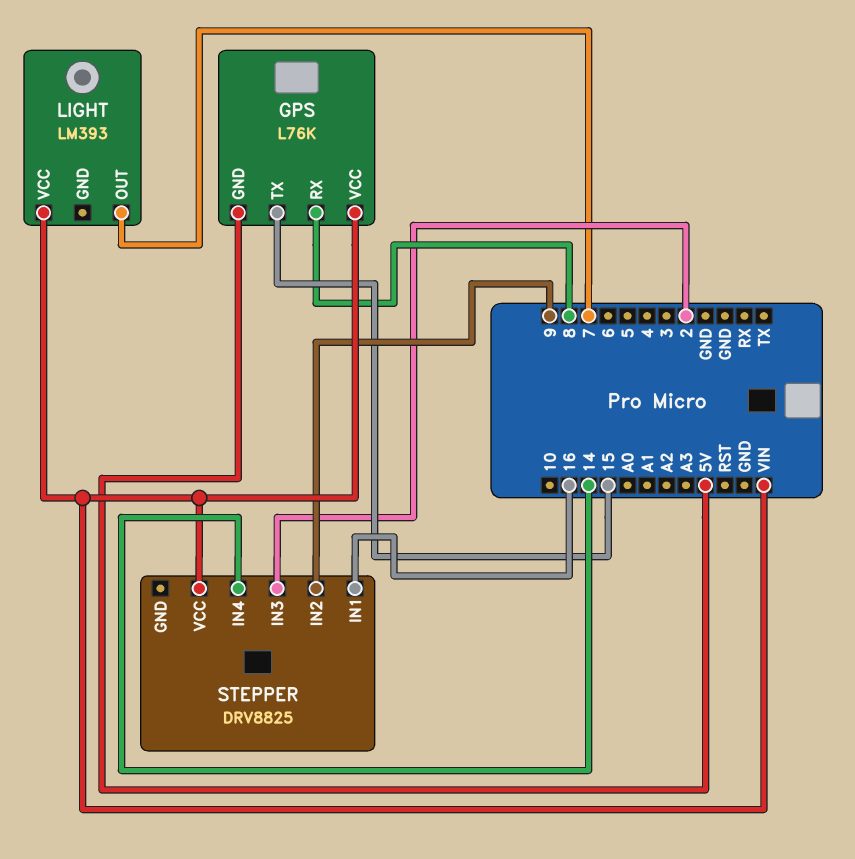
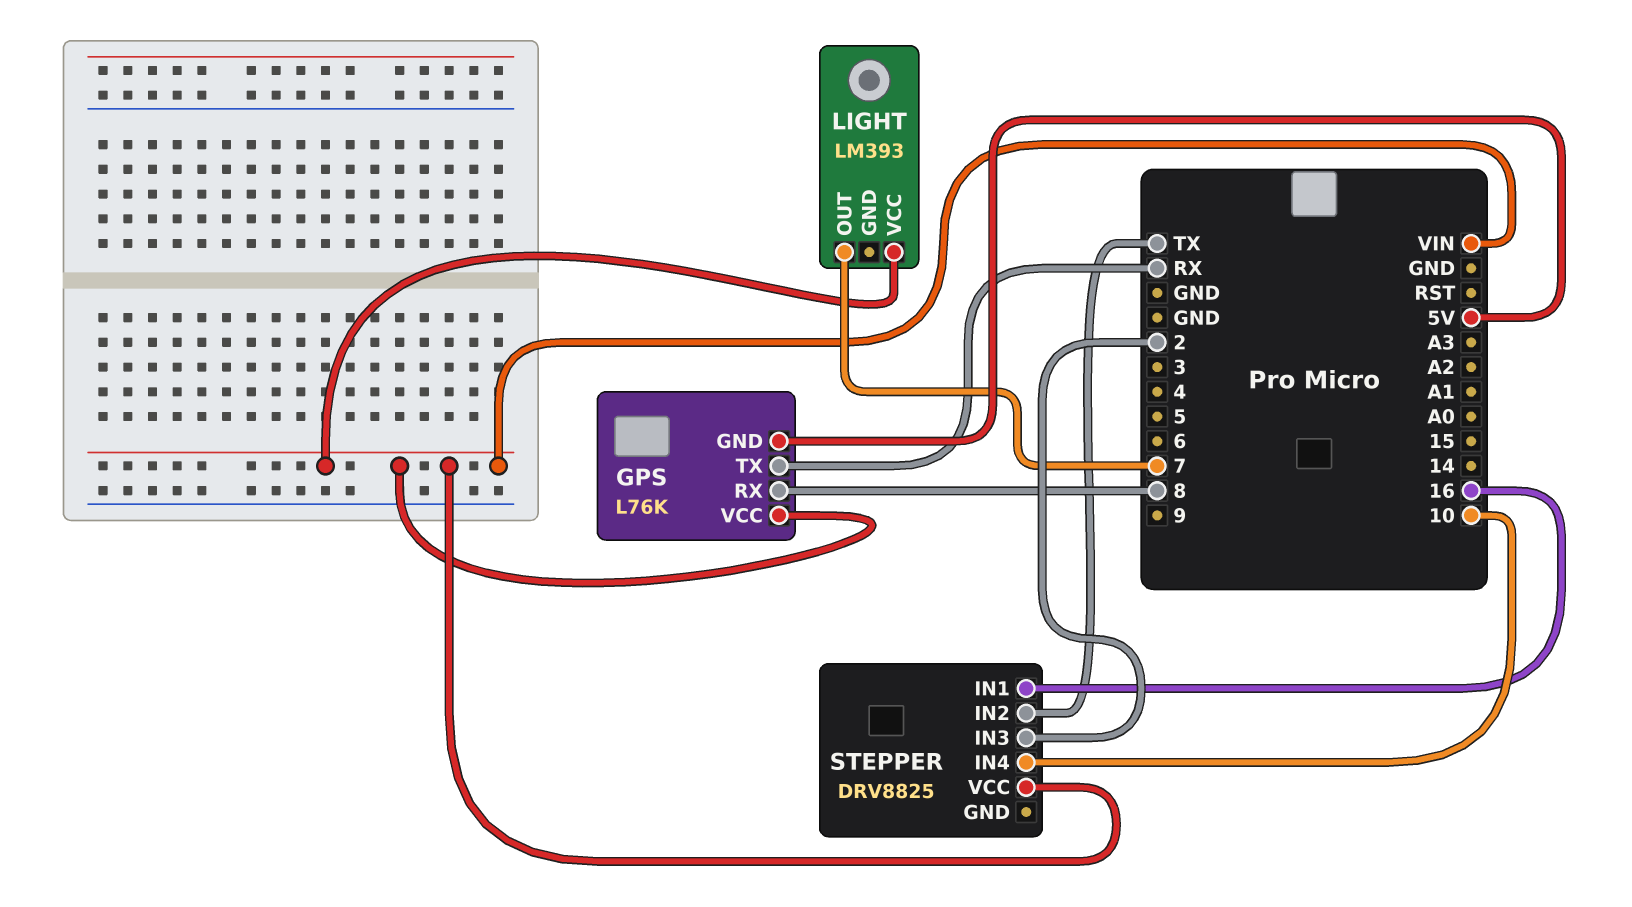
GPS pin TX: 15 -> RX
STEPPER pin IN2: 9 -> TX
STEPPER pin IN4: 14 -> 10

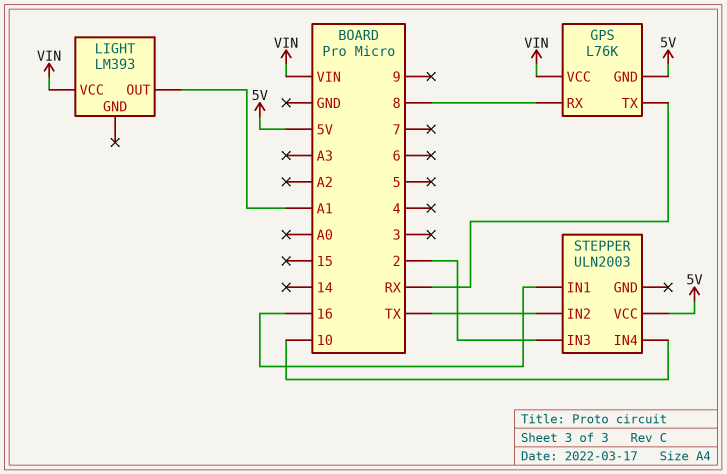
LIGHT pin OUT: 7 -> A1
STEPPER: DRV8825 -> ULN2003
STEPPER pin VCC: VIN -> 5V

